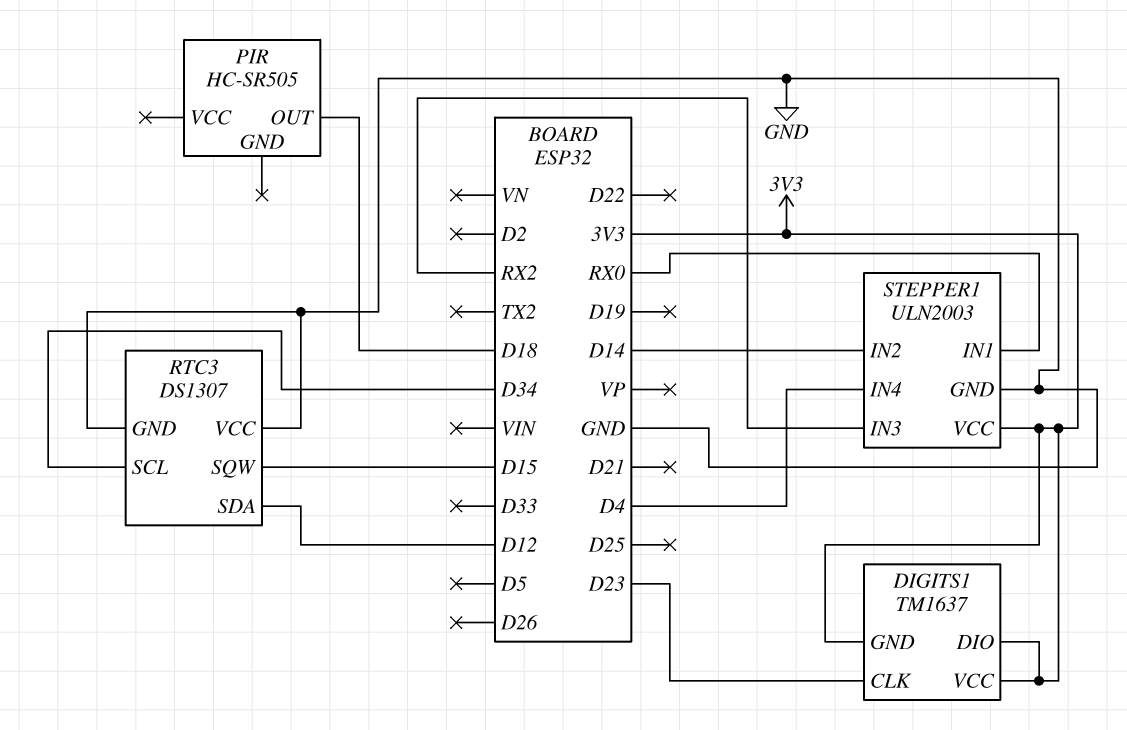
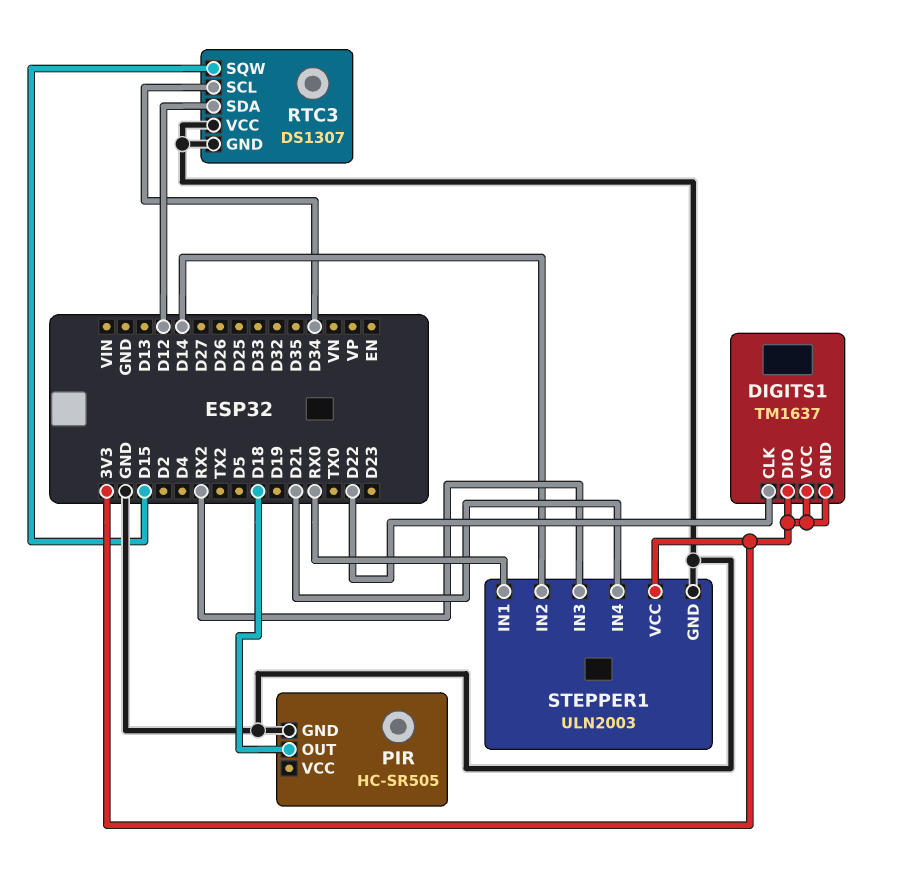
DIGITS1 pin CLK: D23 -> D22
PIR pin GND: none -> GND
STEPPER1 pin IN4: D4 -> D21

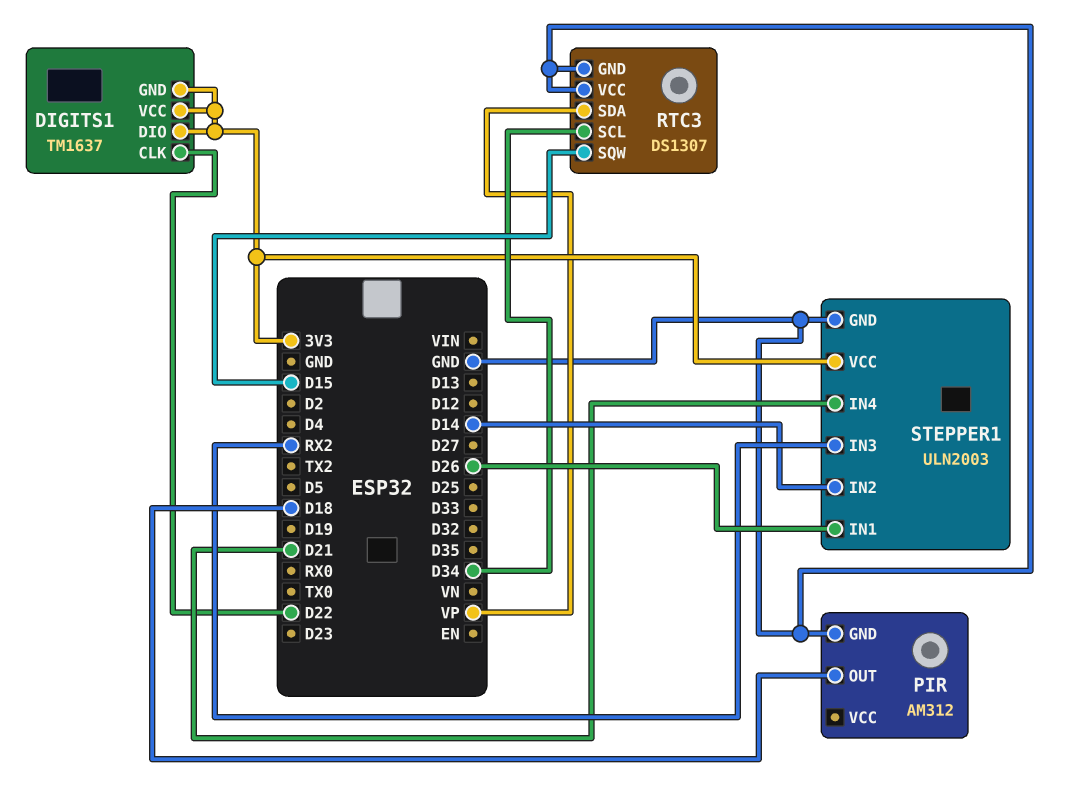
PIR: HC-SR505 -> AM312
RTC3 pin SDA: D12 -> VP
STEPPER1 pin IN1: RX0 -> D26

